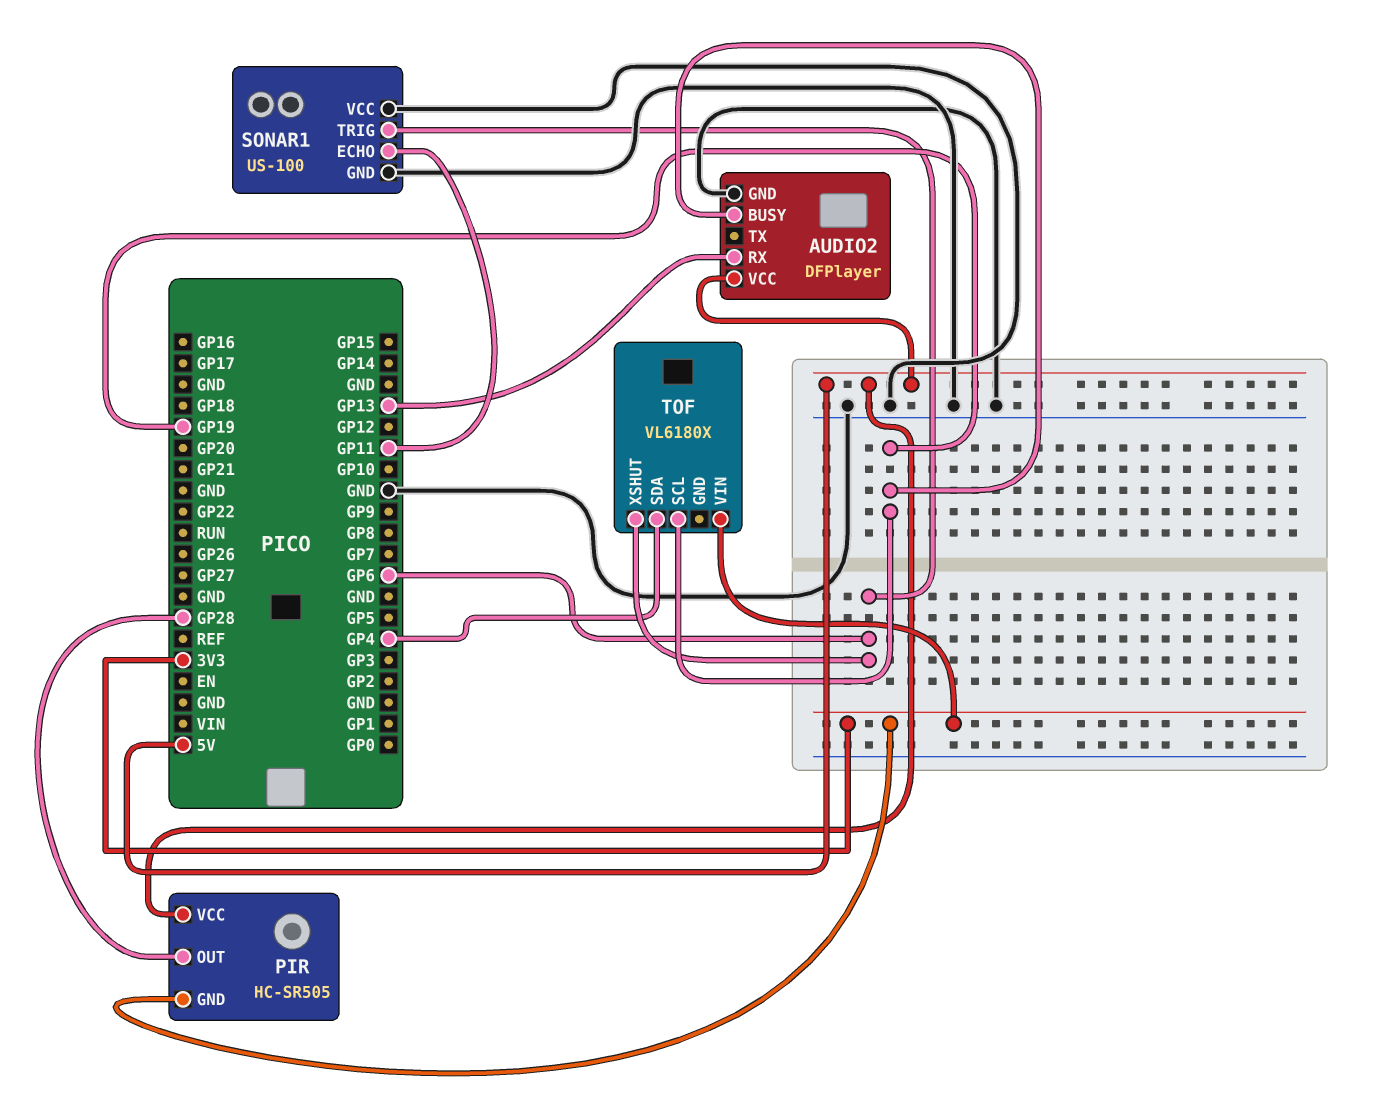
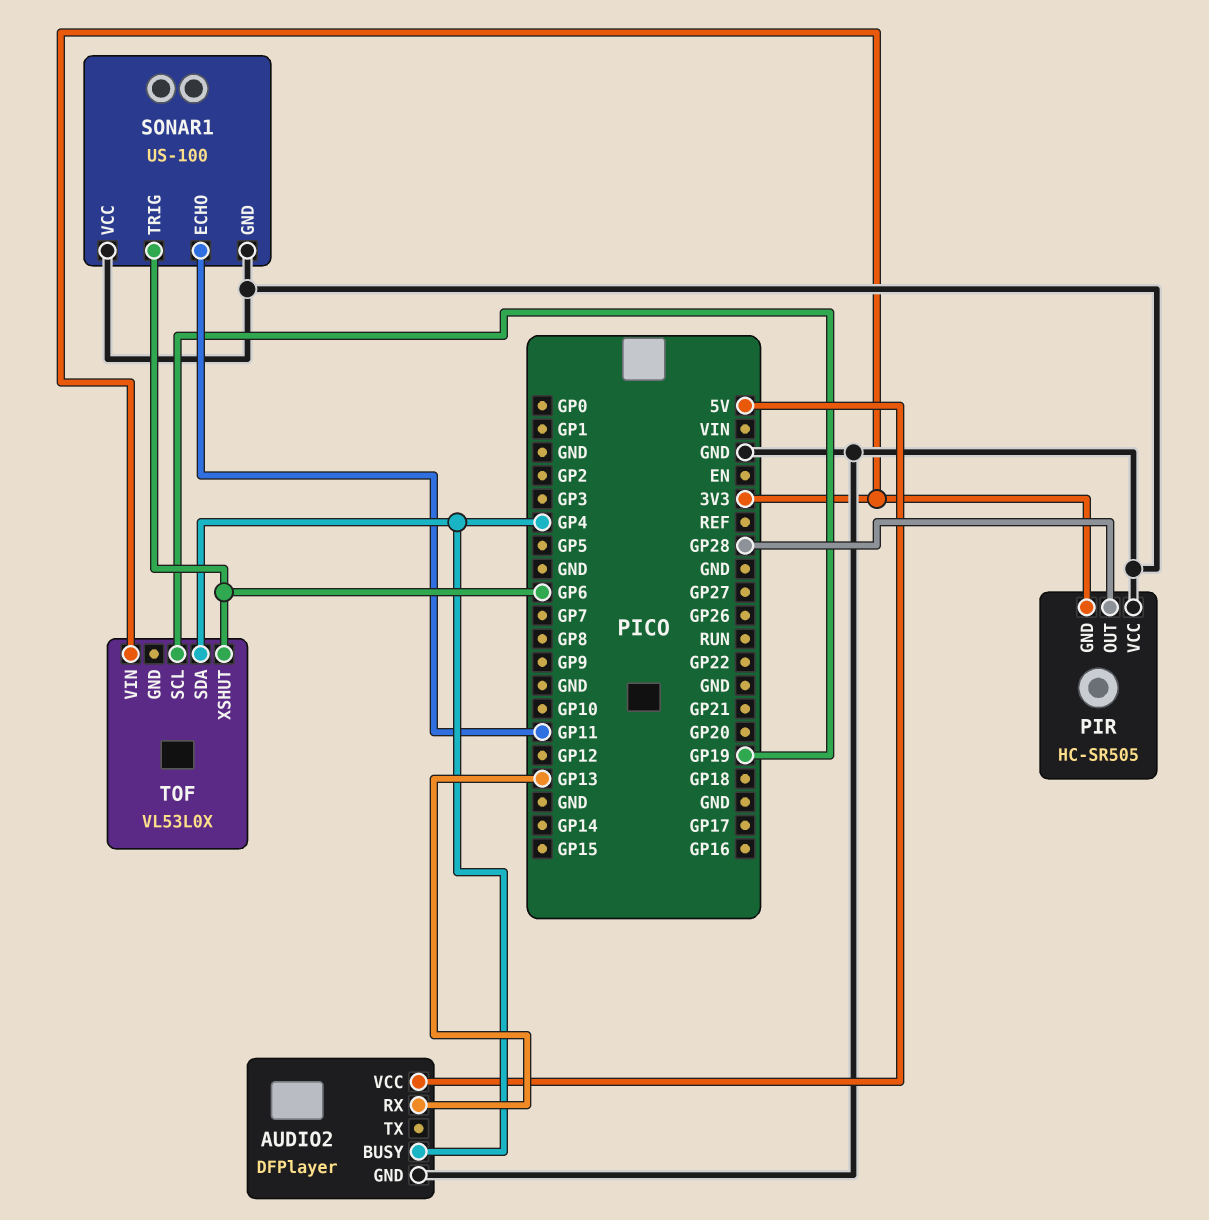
AUDIO2 pin BUSY: GP19 -> GP4
PIR pin VCC: 5V -> GND
TOF: VL6180X -> VL53L0X

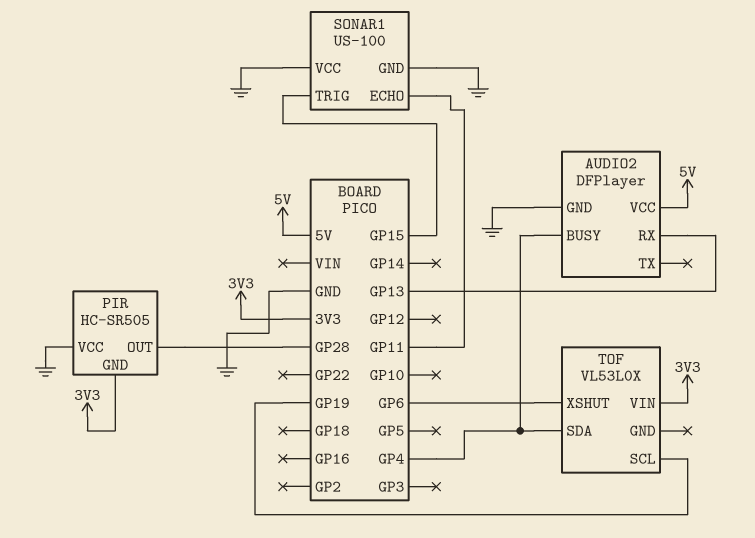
SONAR1 pin TRIG: GP6 -> GP15

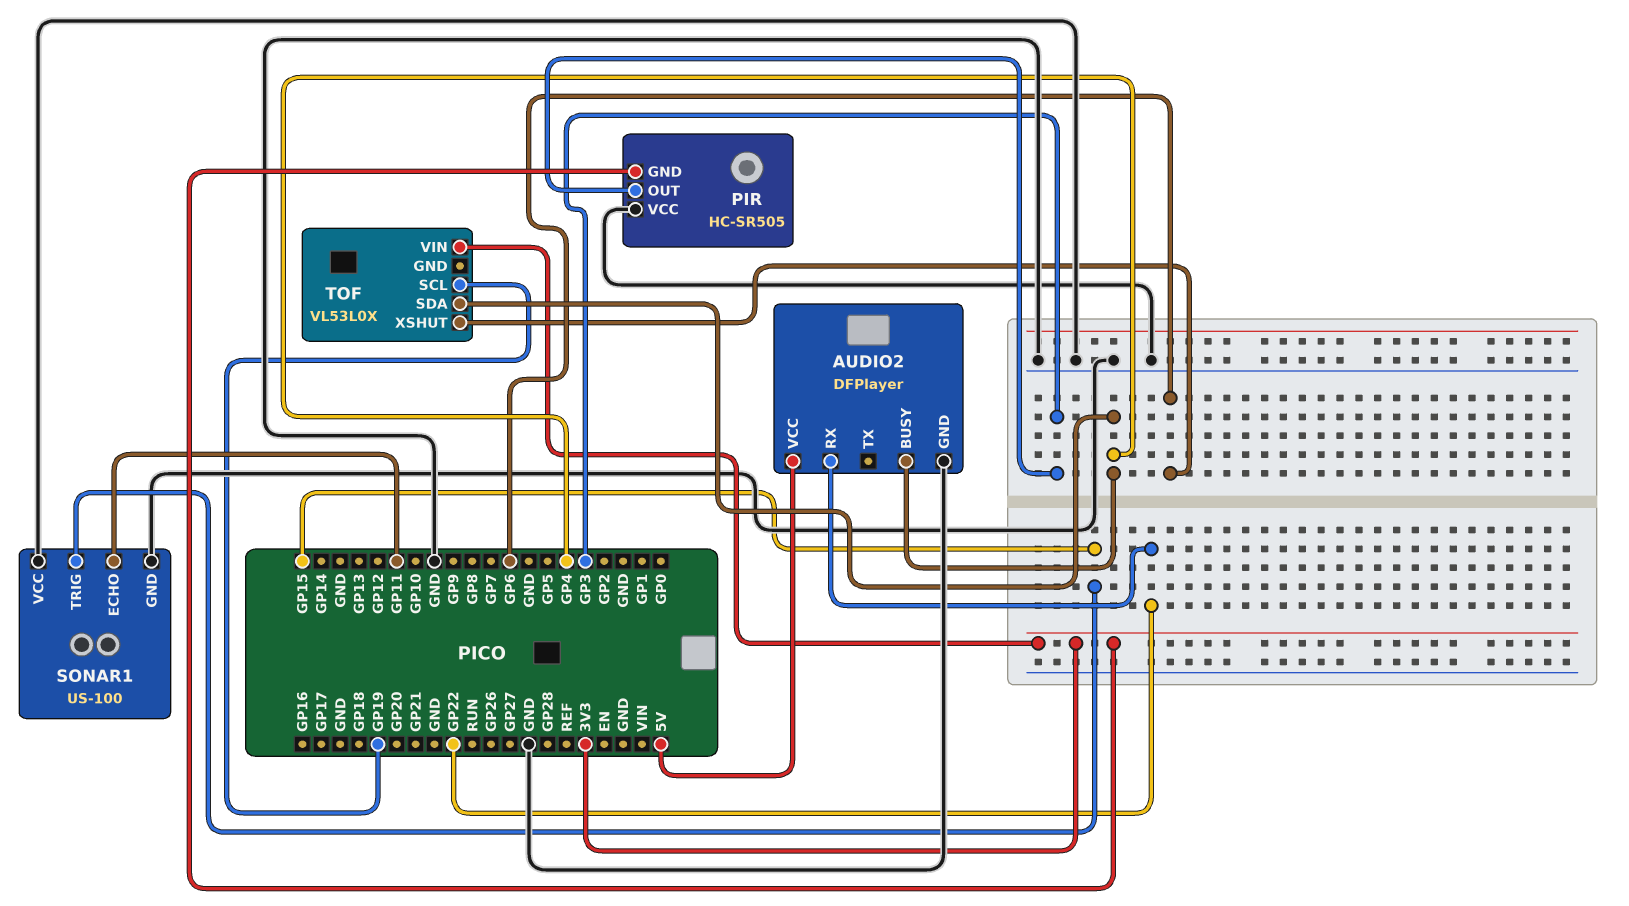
AUDIO2 pin RX: GP13 -> GP22
PIR pin OUT: GP28 -> GP3

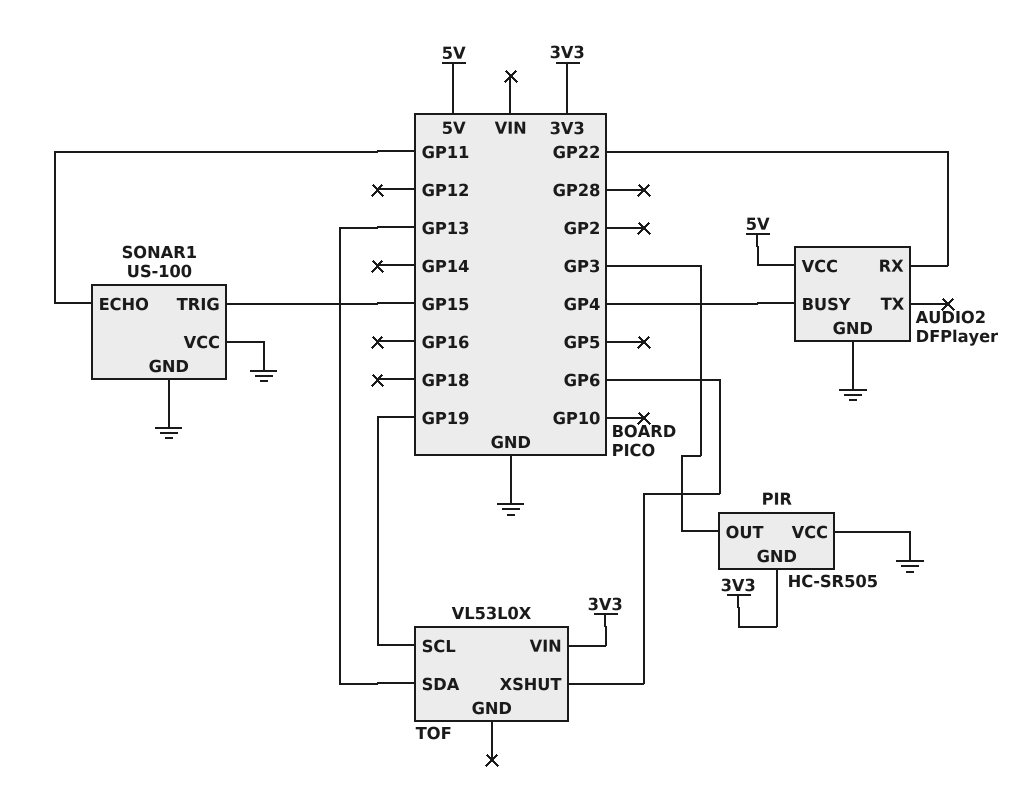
TOF pin SDA: GP4 -> GP13

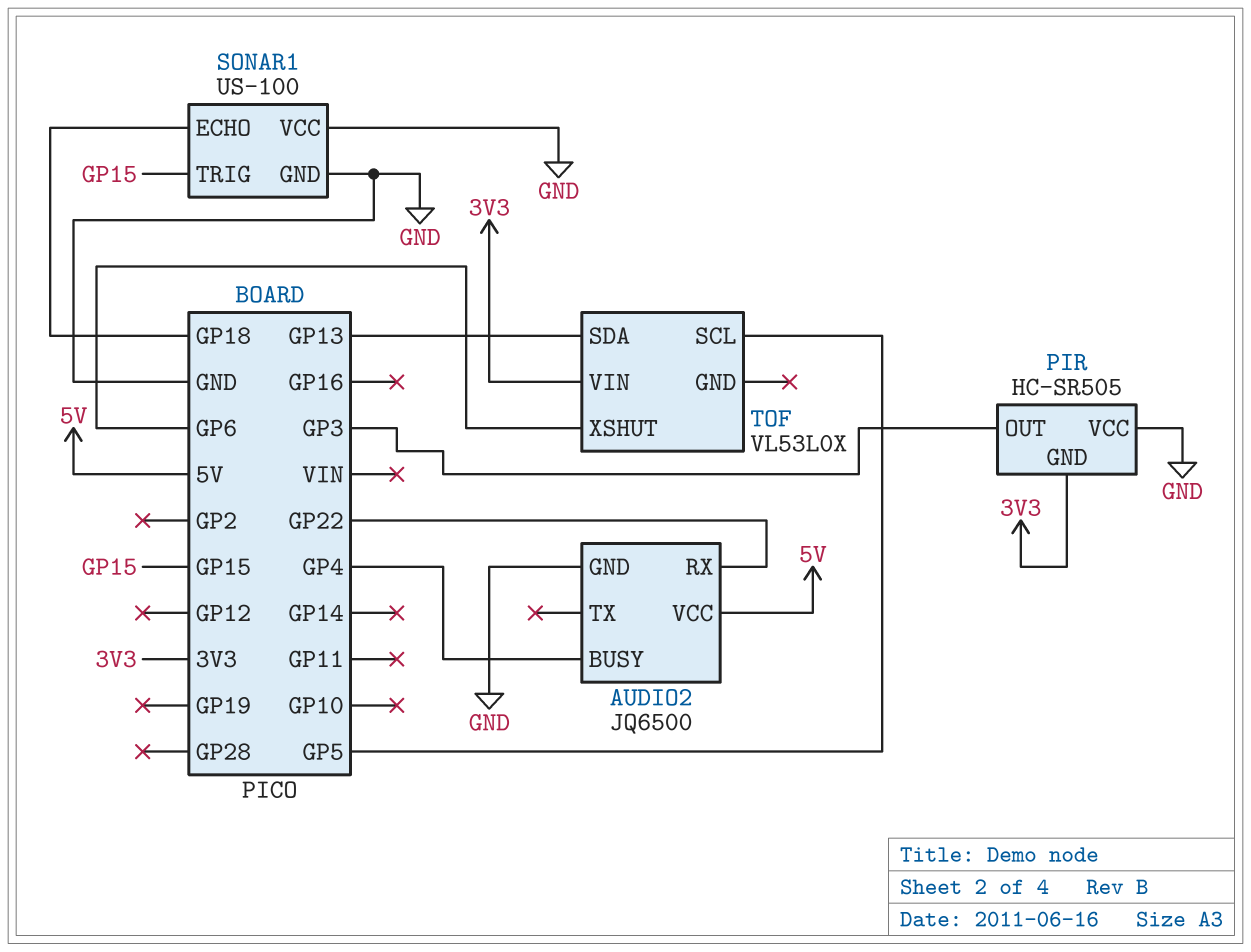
AUDIO2: DFPlayer -> JQ6500
SONAR1 pin ECHO: GP11 -> GP18
TOF pin SCL: GP19 -> GP5

